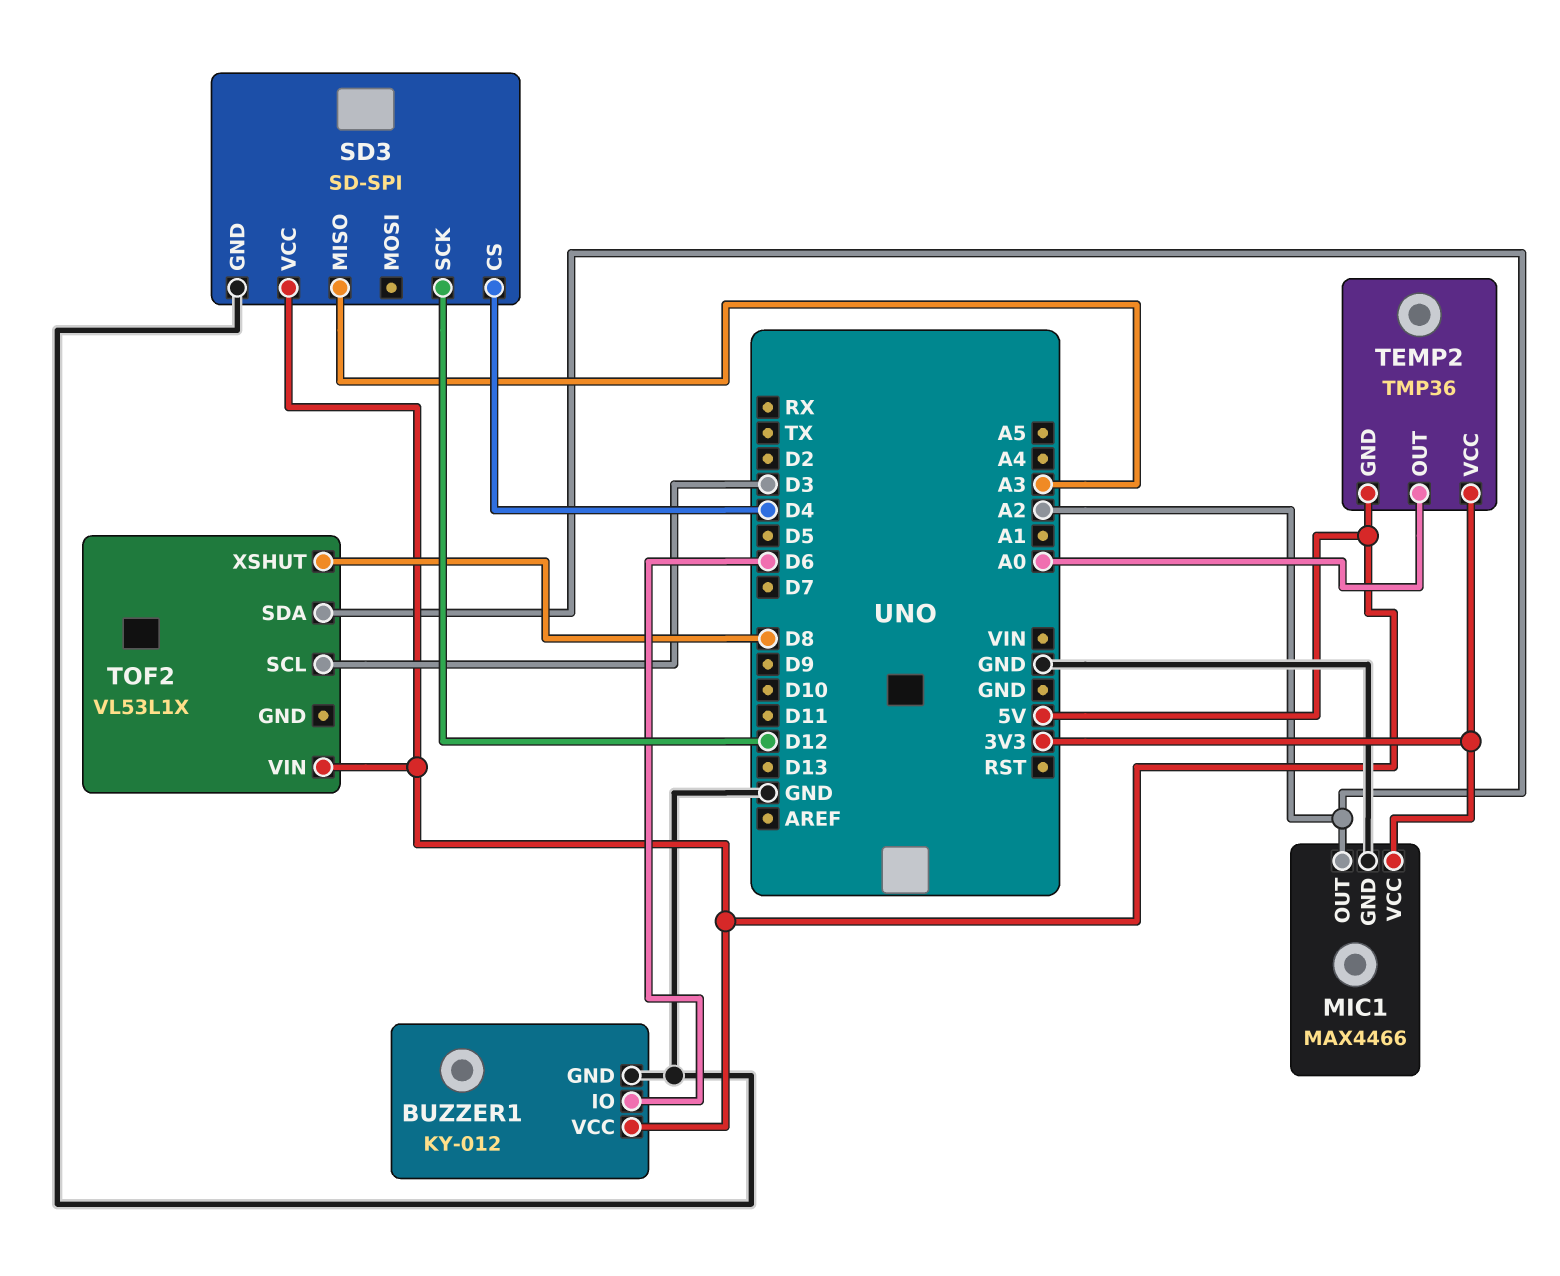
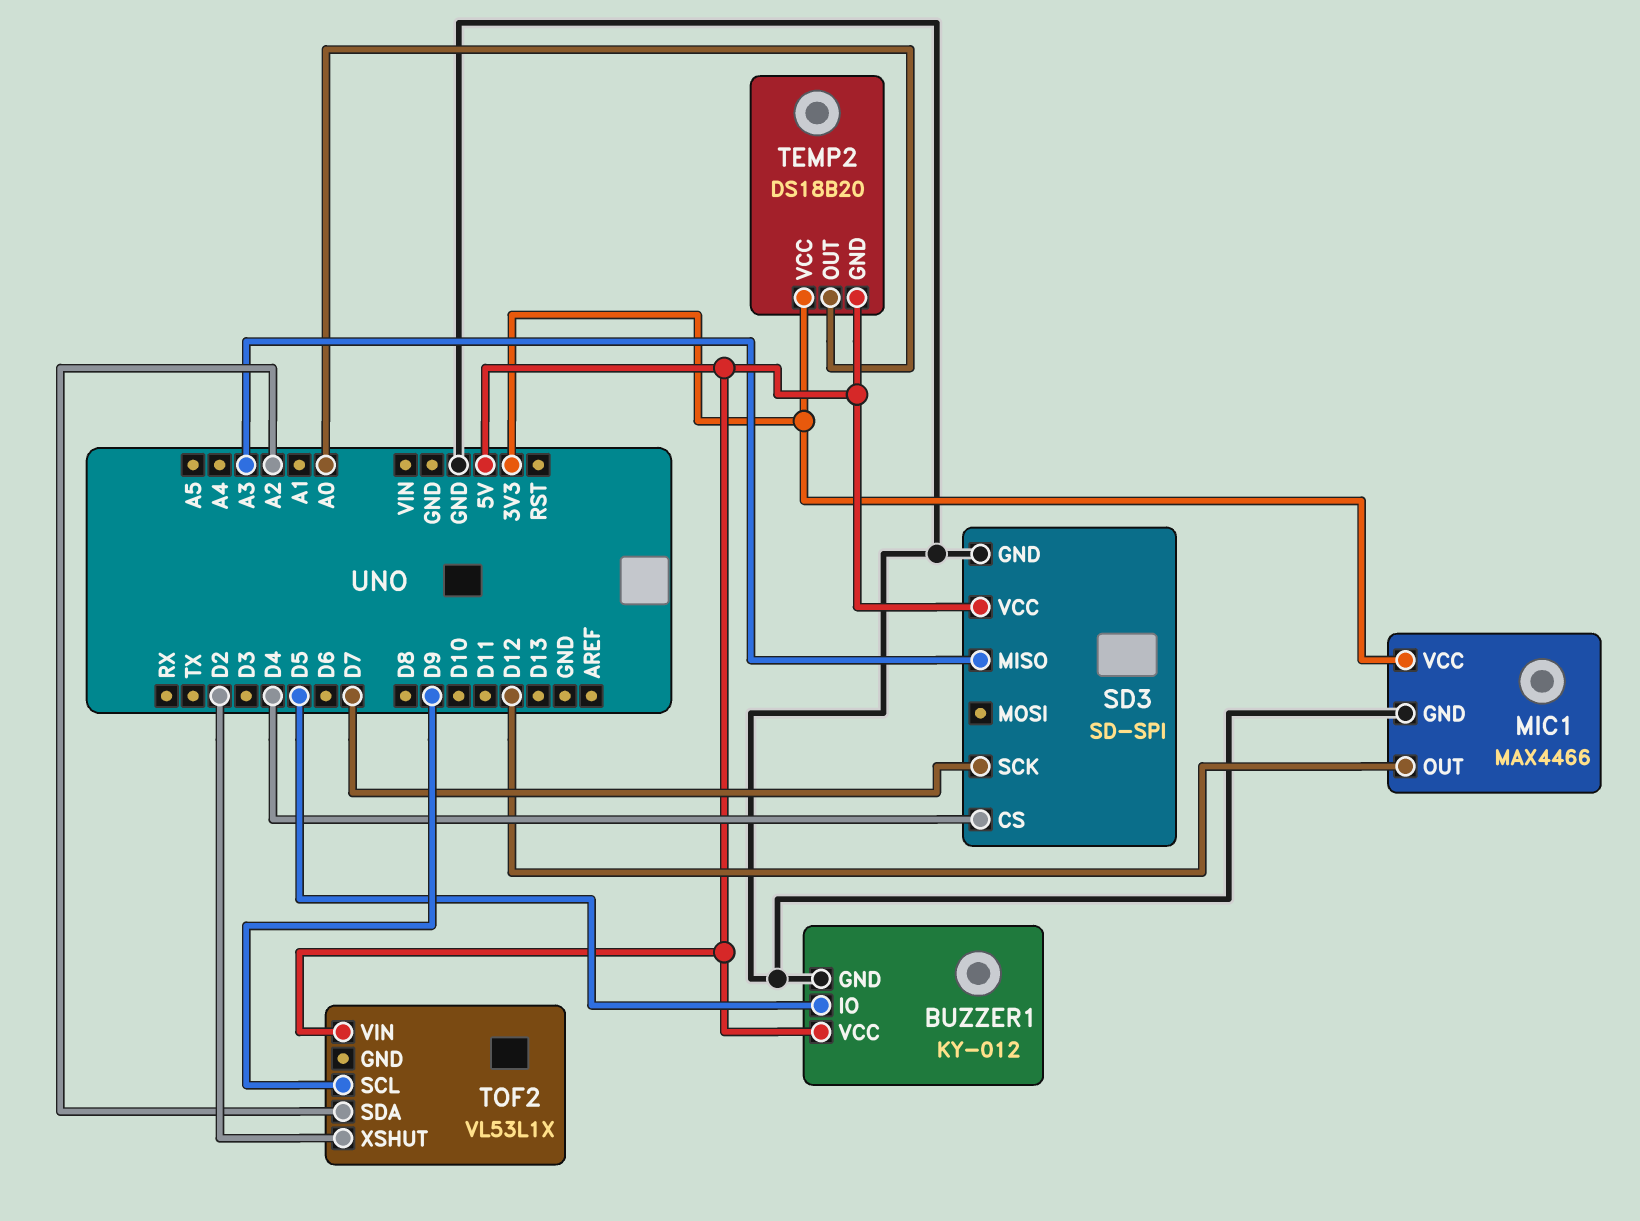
BUZZER1 pin IO: D6 -> D5
MIC1 pin OUT: A2 -> D12
SD3 pin SCK: D12 -> D7
TEMP2: TMP36 -> DS18B20
TOF2 pin SCL: D3 -> D9
TOF2 pin XSHUT: D8 -> D2

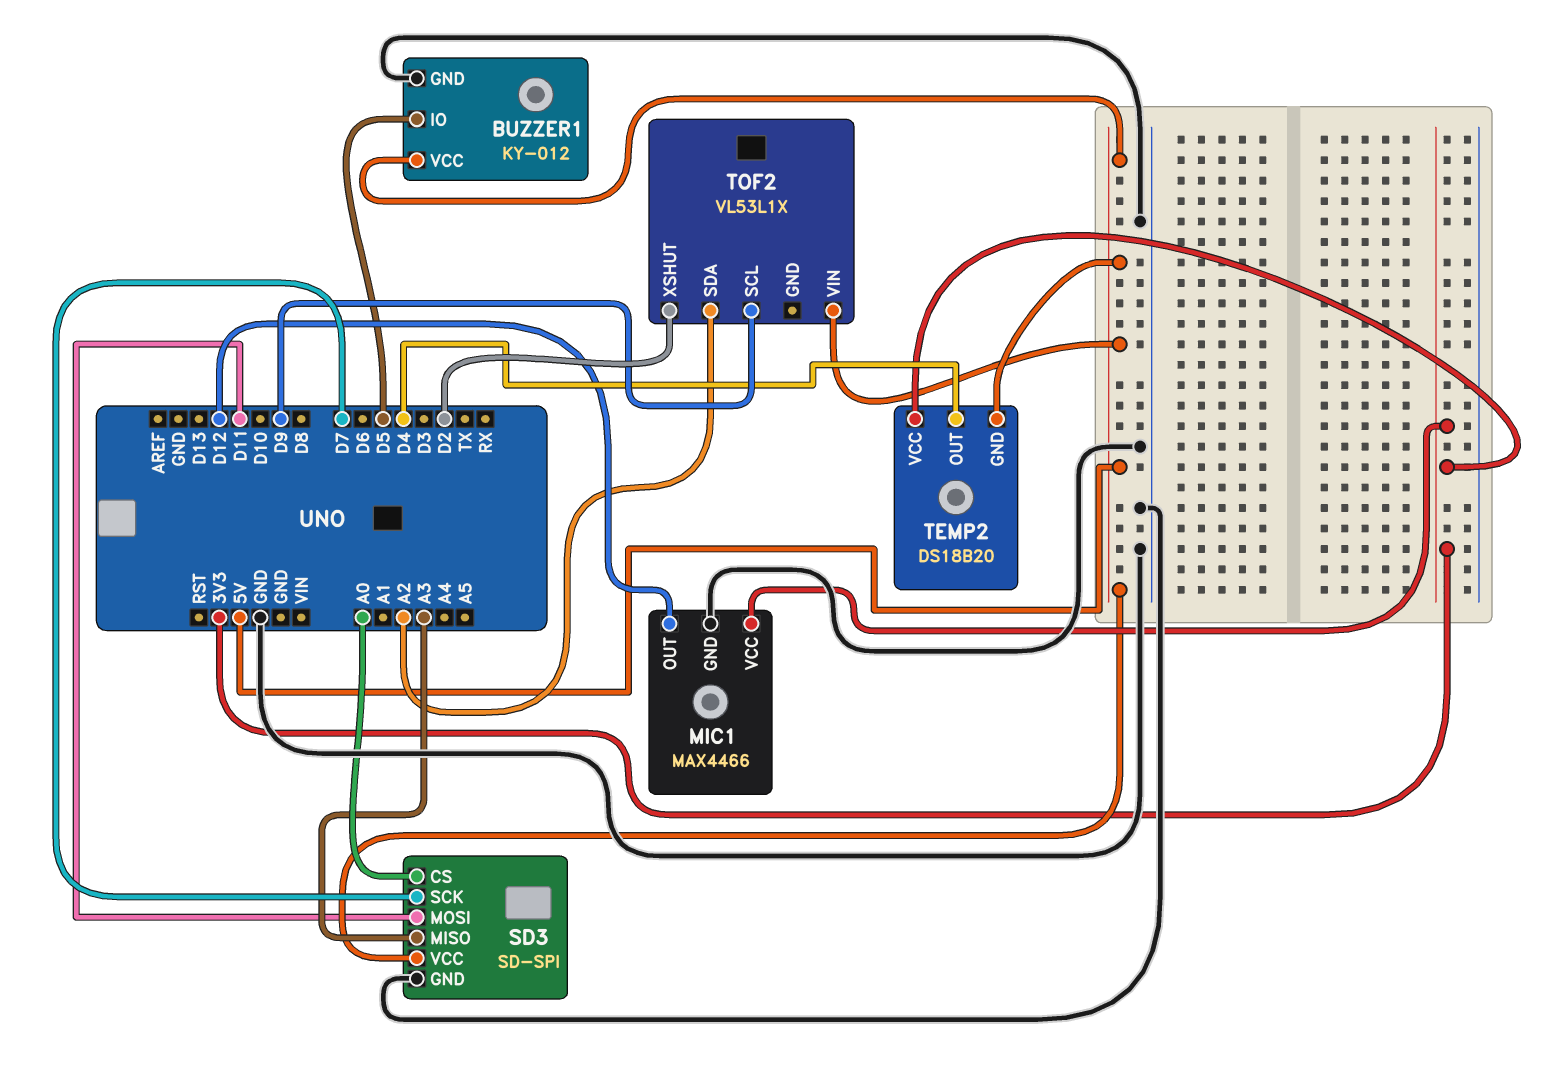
SD3 pin CS: D4 -> A0
SD3 pin MOSI: none -> D11
TEMP2 pin OUT: A0 -> D4

